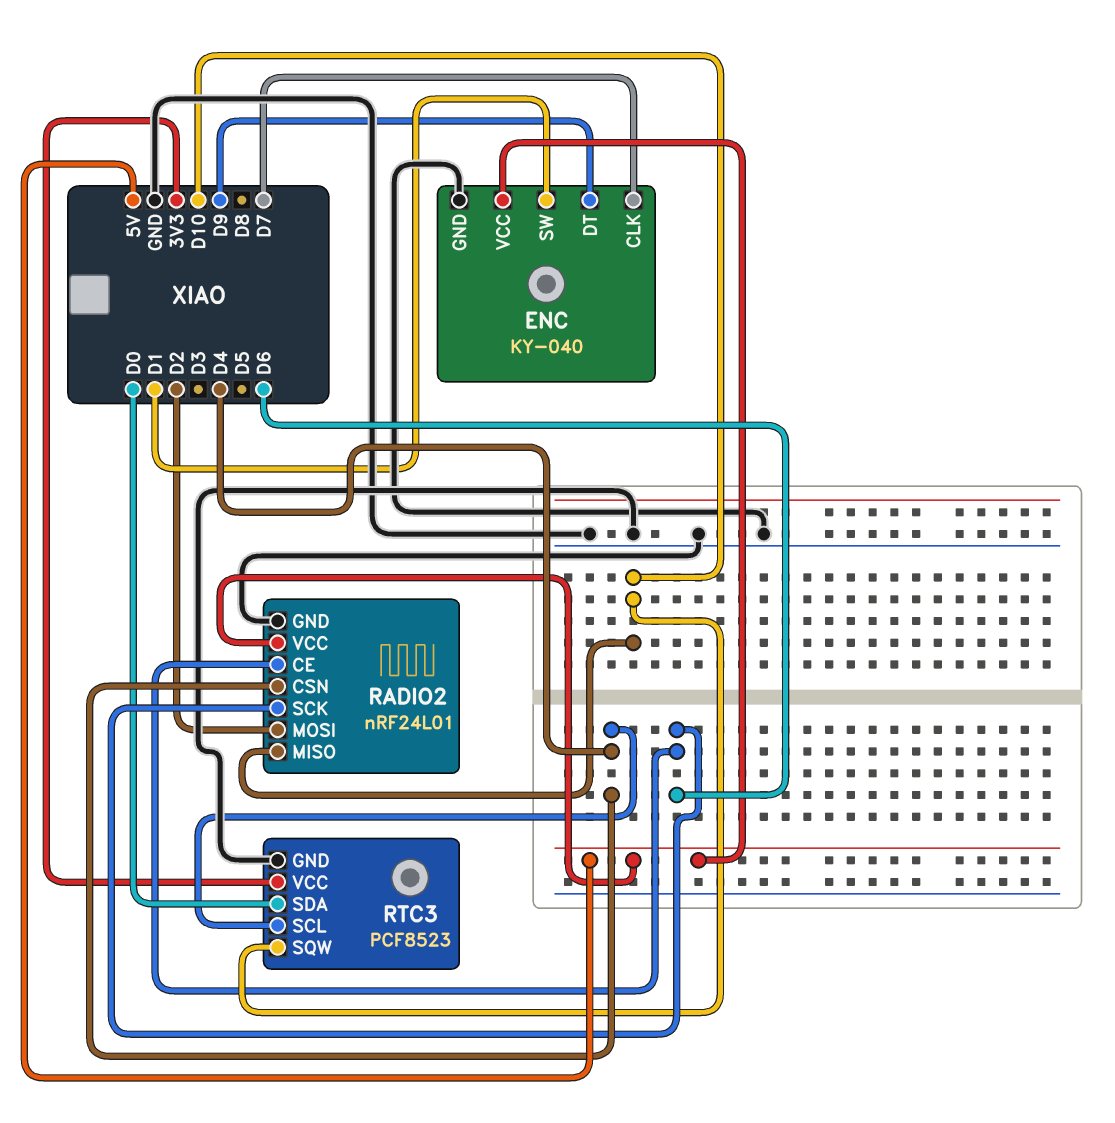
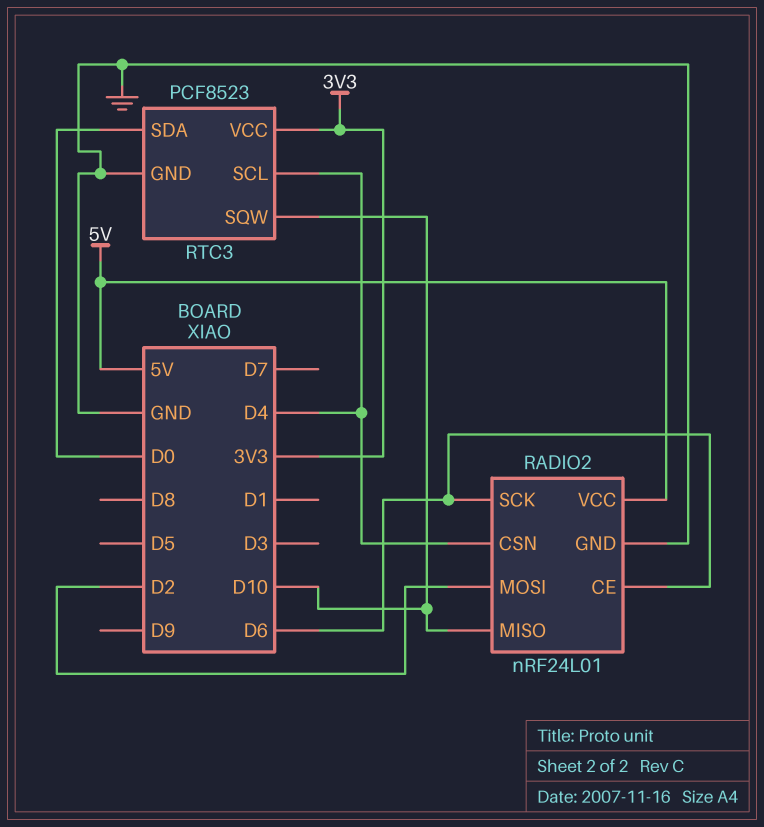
ENC: KY-040 -> none
ENC pin CLK: D7 -> none
ENC pin DT: D9 -> none
ENC pin GND: GND -> none
ENC pin SW: D1 -> none
ENC pin VCC: 5V -> none

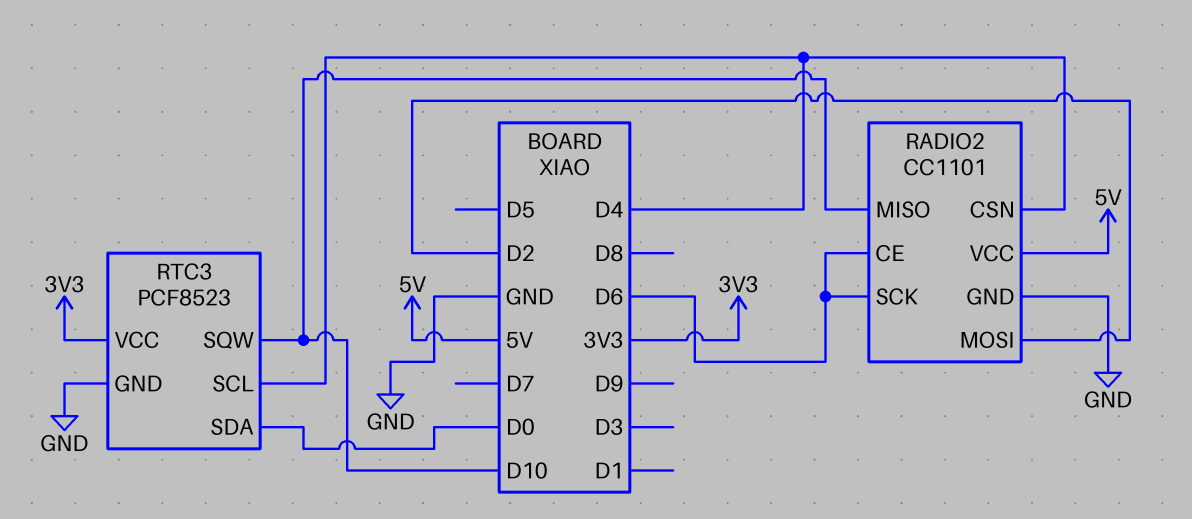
RADIO2: nRF24L01 -> CC1101

